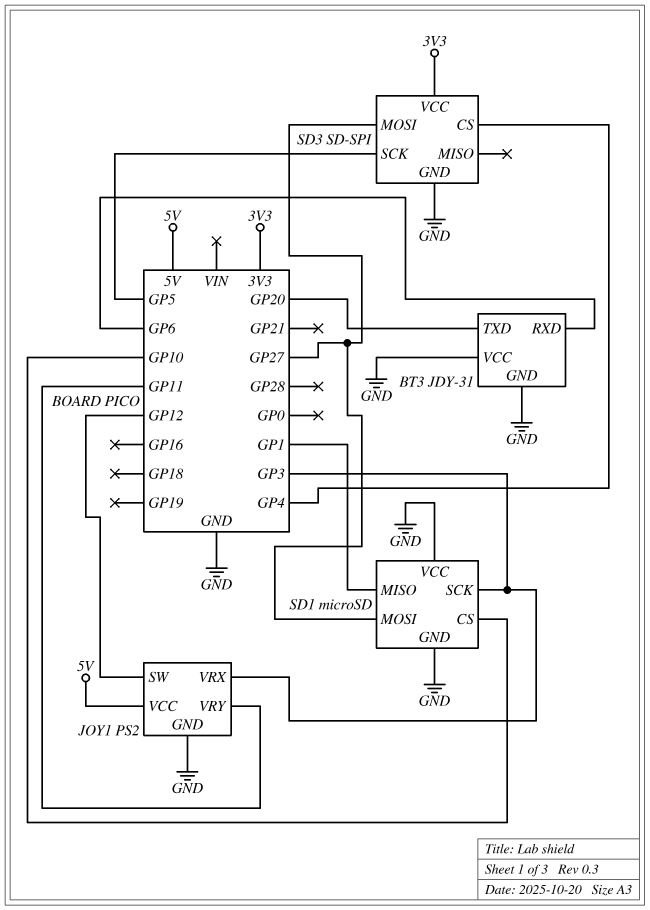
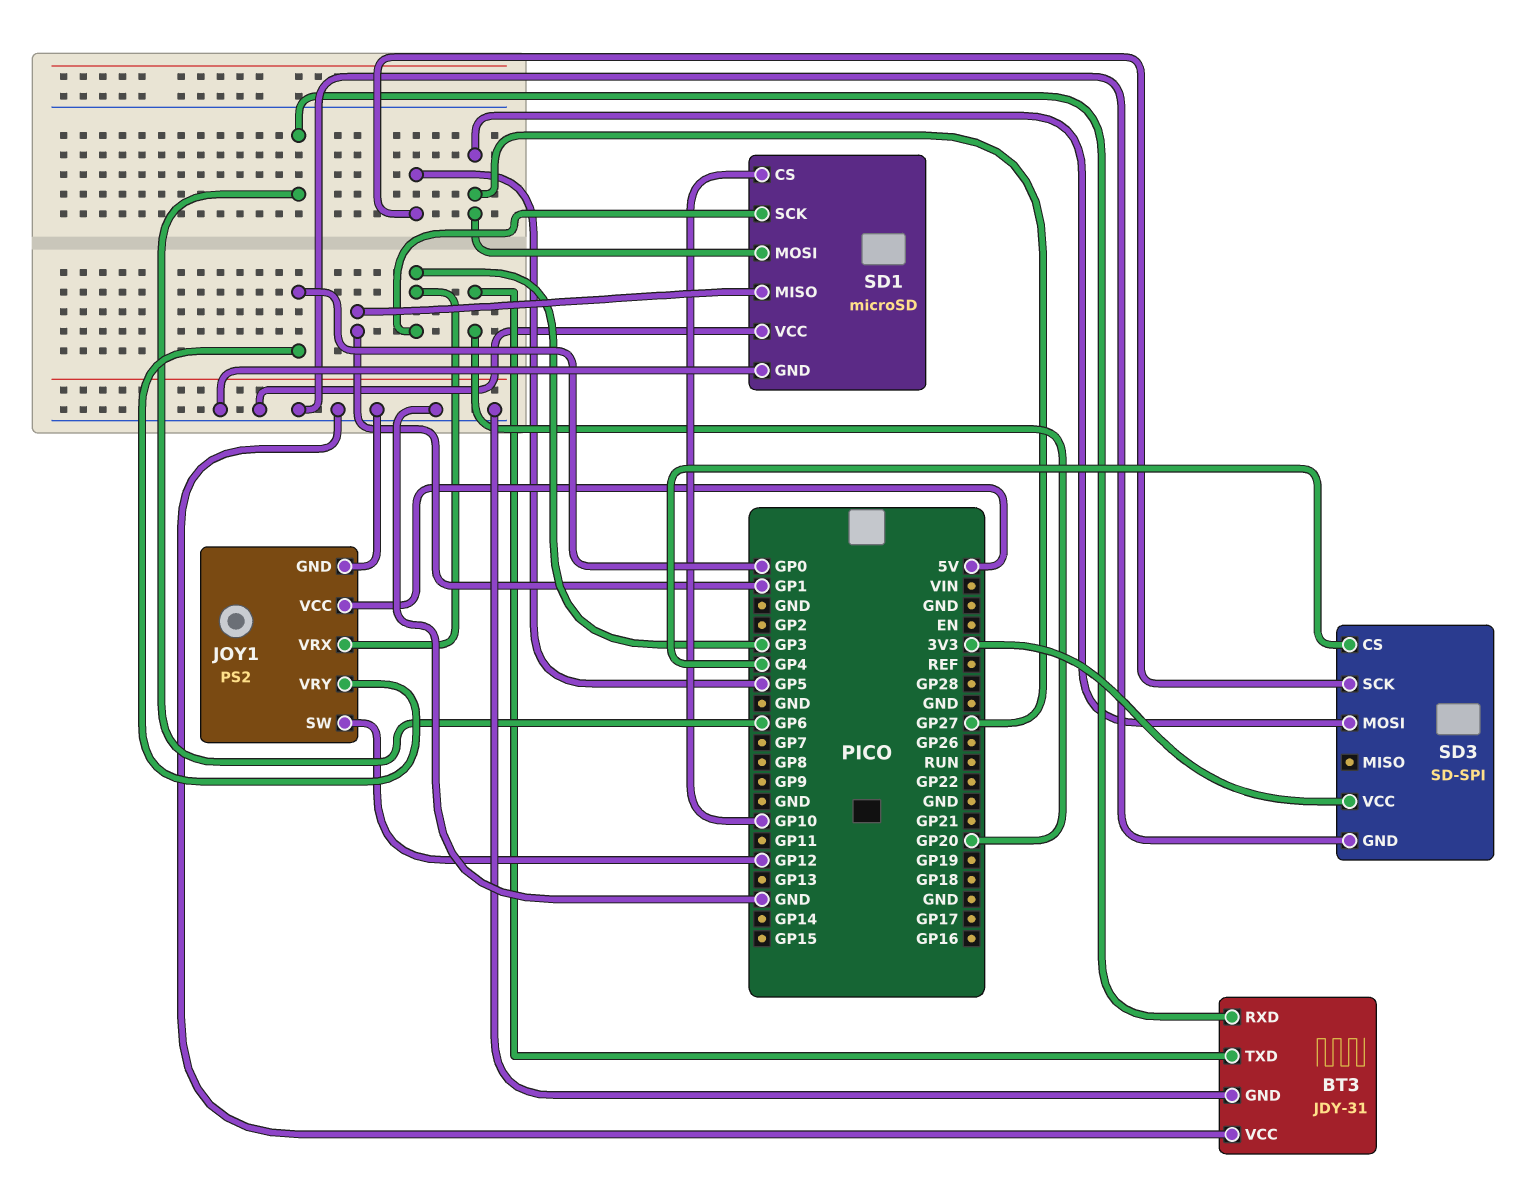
JOY1 pin VRY: GP11 -> GP0

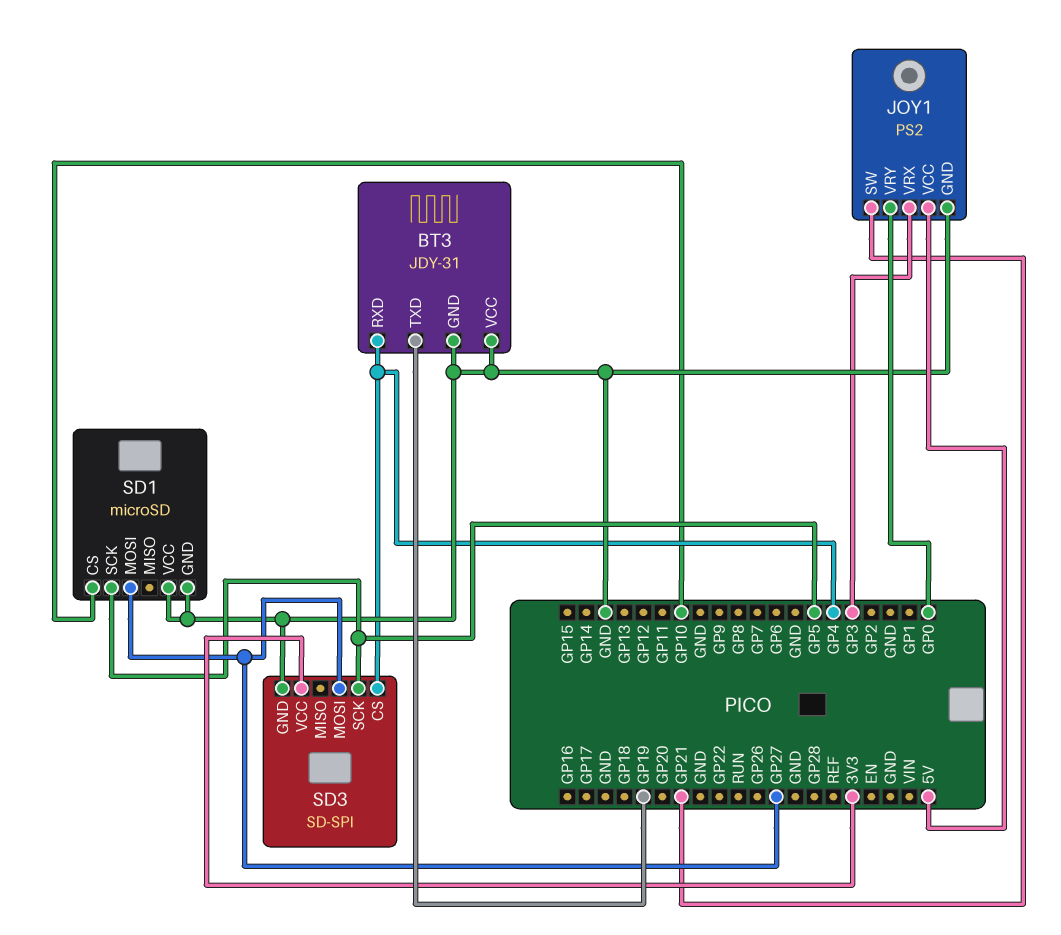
BT3 pin RXD: GP6 -> GP4
BT3 pin TXD: GP20 -> GP19
JOY1 pin SW: GP12 -> GP21
SD1 pin MISO: GP1 -> none
SD1 pin SCK: GP3 -> GP5

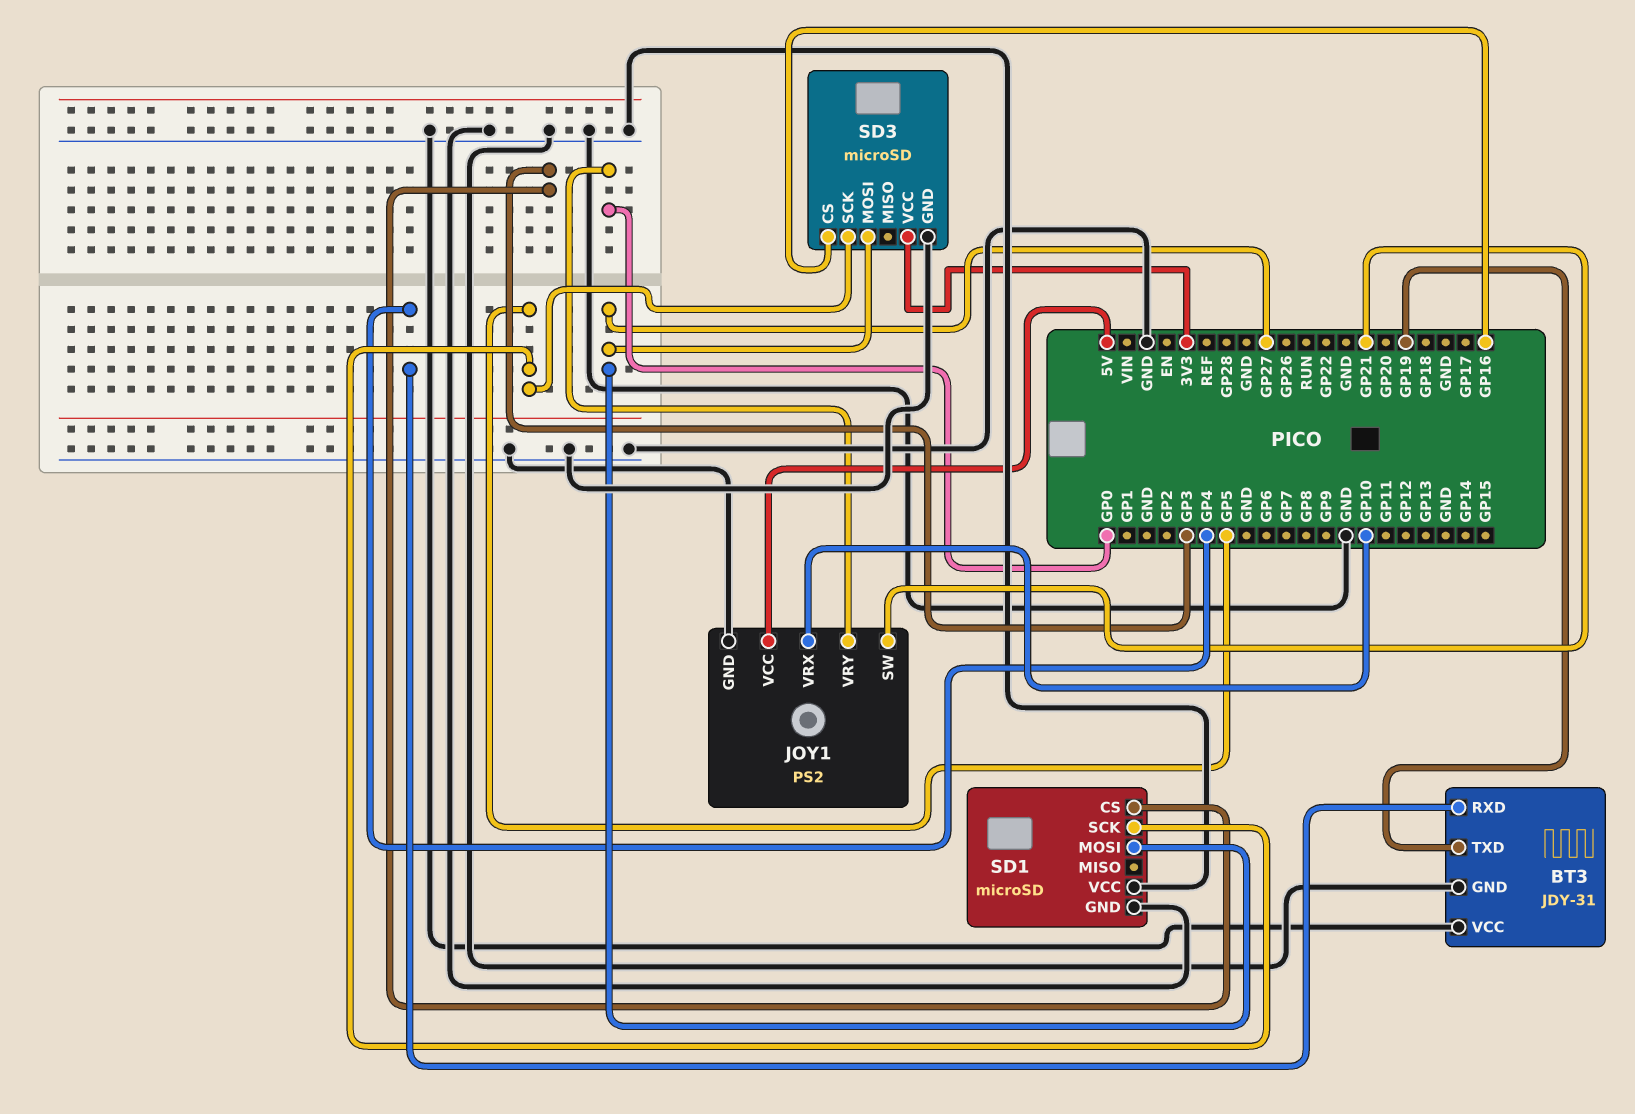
JOY1 pin VRX: GP3 -> GP10
SD1 pin CS: GP10 -> GP3
SD3: SD-SPI -> microSD
SD3 pin CS: GP4 -> GP16

